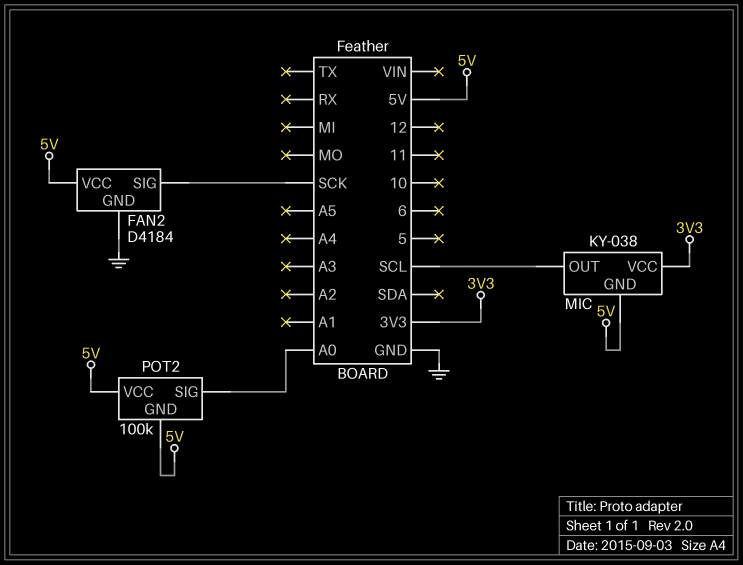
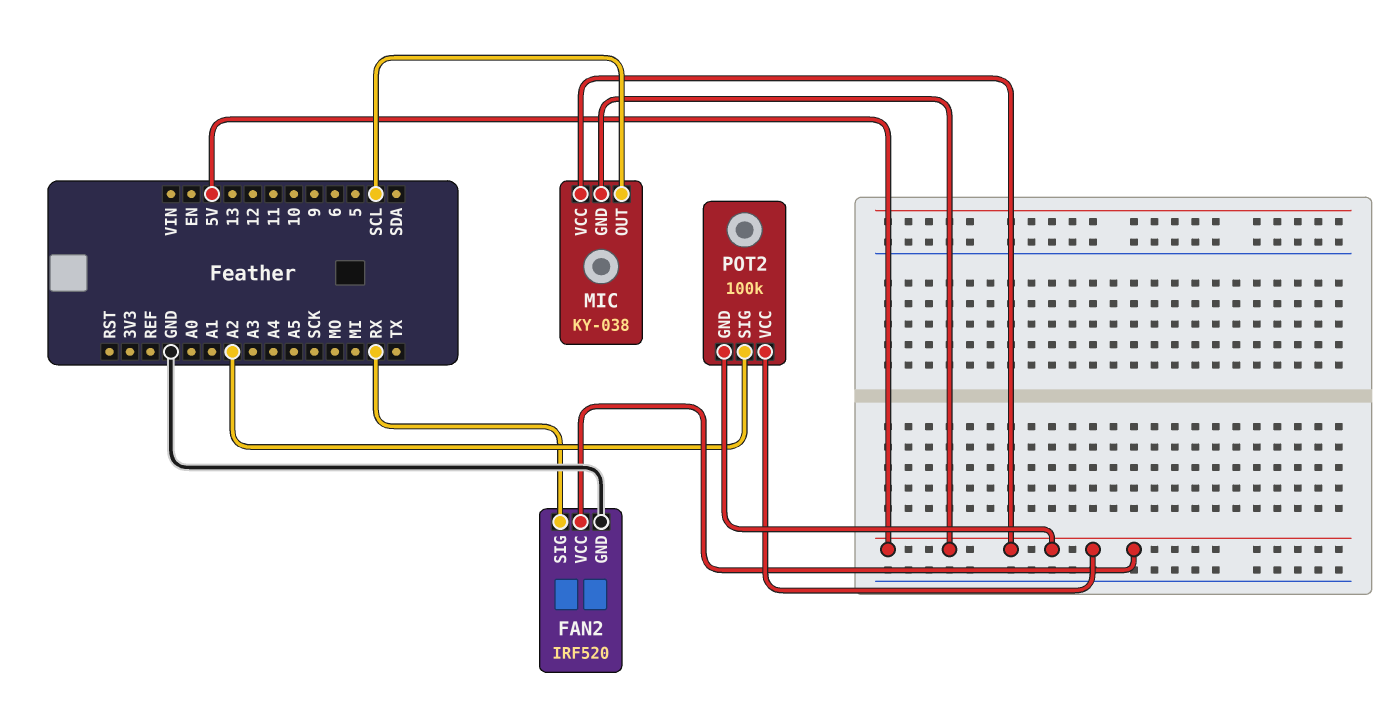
FAN2: D4184 -> IRF520
FAN2 pin SIG: SCK -> RX
MIC pin VCC: 3V3 -> 5V
POT2 pin SIG: A0 -> A2

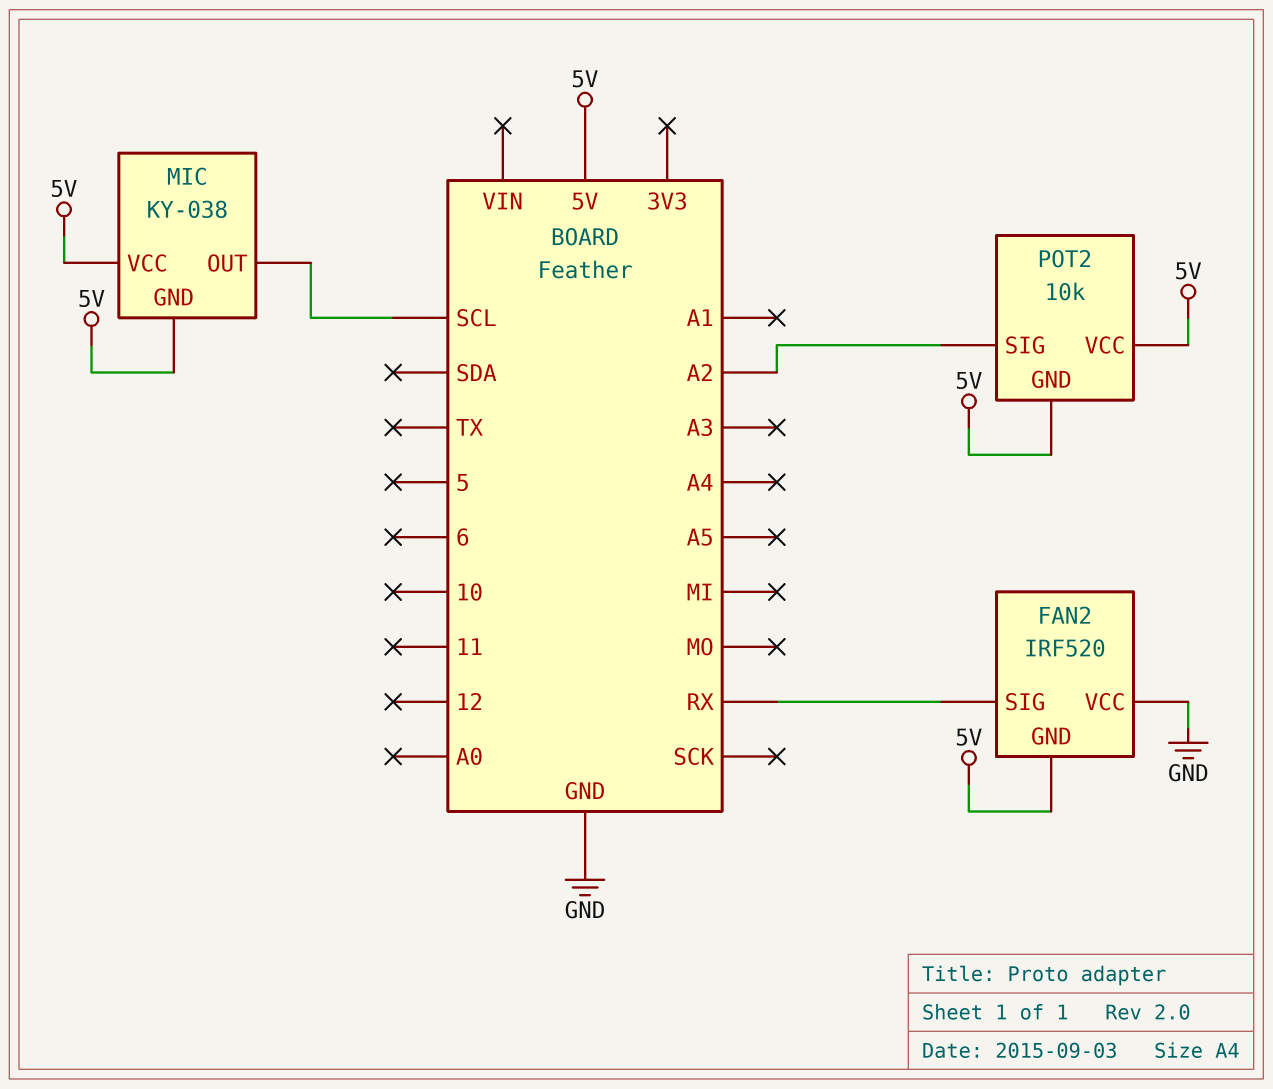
FAN2 pin GND: GND -> 5V
FAN2 pin VCC: 5V -> GND
POT2: 100k -> 10k

